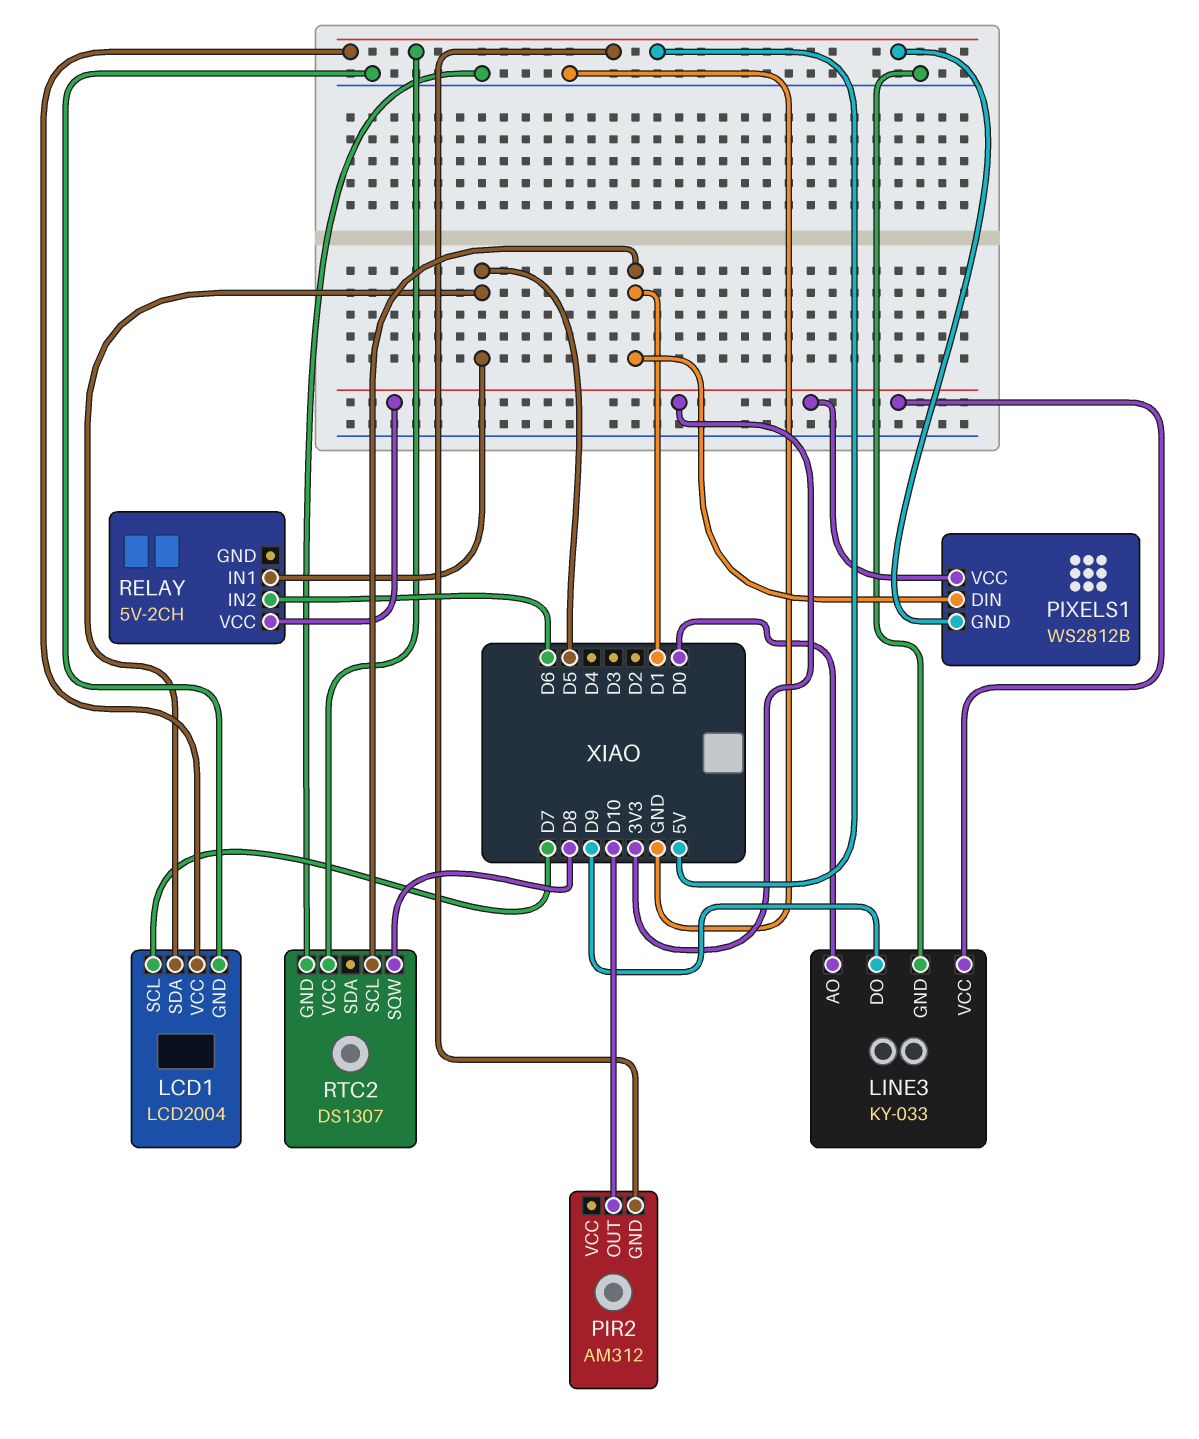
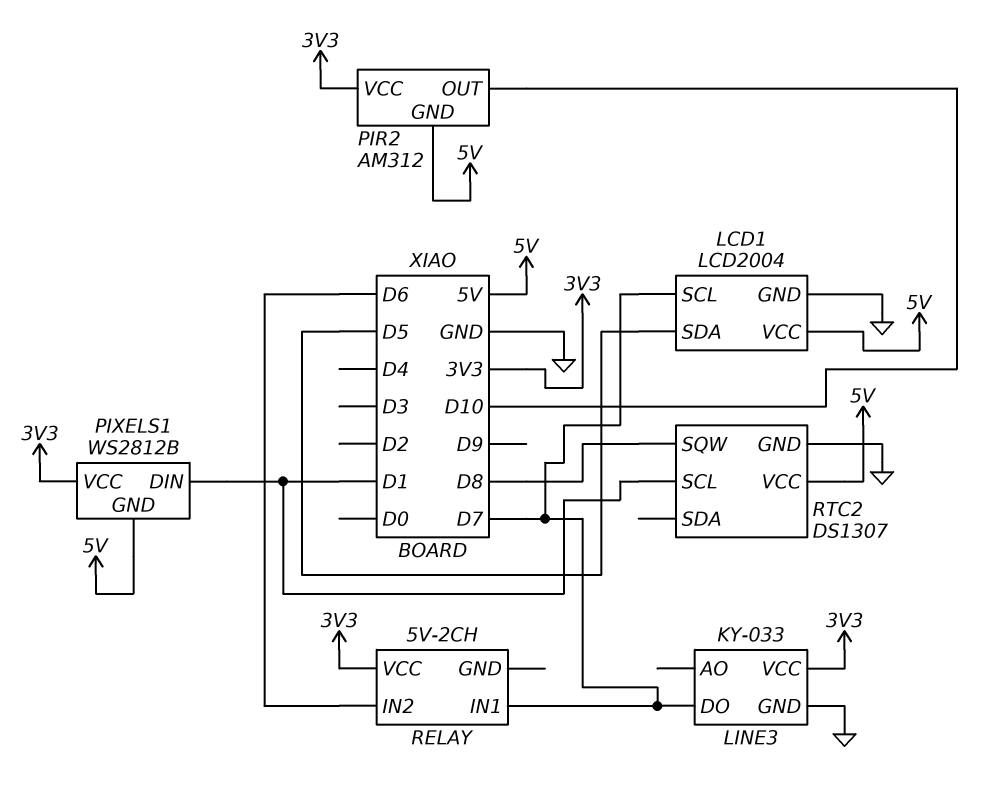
LINE3 pin AO: D0 -> none
LINE3 pin DO: D9 -> D7
PIR2 pin VCC: none -> 3V3
RELAY pin IN1: D5 -> D7

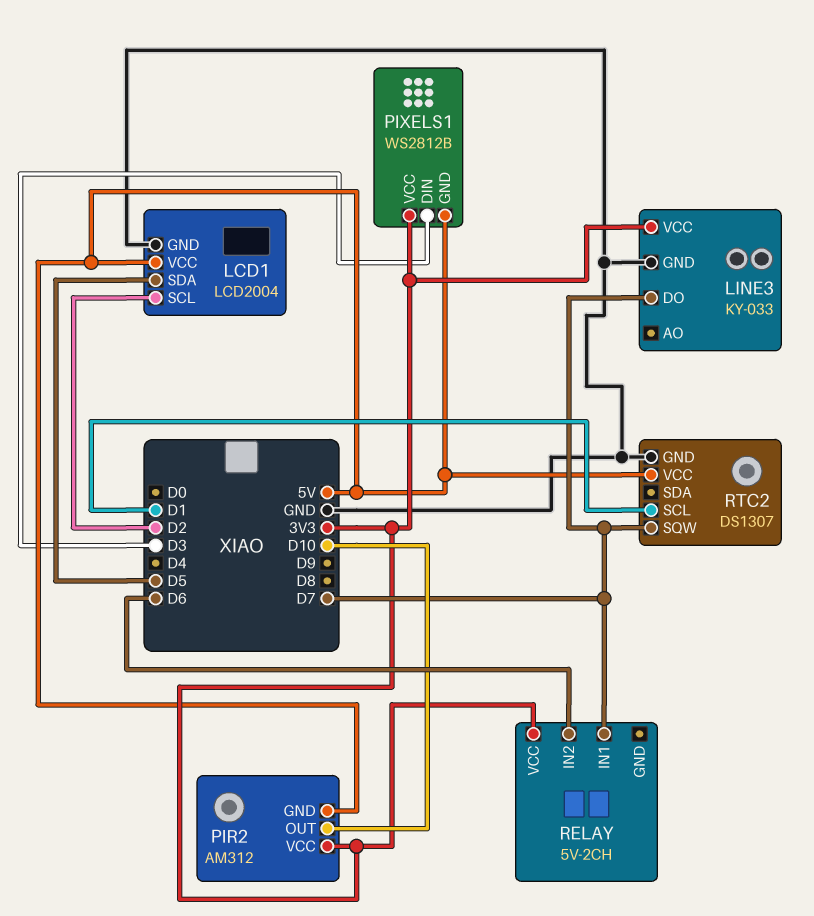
LCD1 pin SCL: D7 -> D2
PIXELS1 pin DIN: D1 -> D3
RTC2 pin SQW: D8 -> D7

